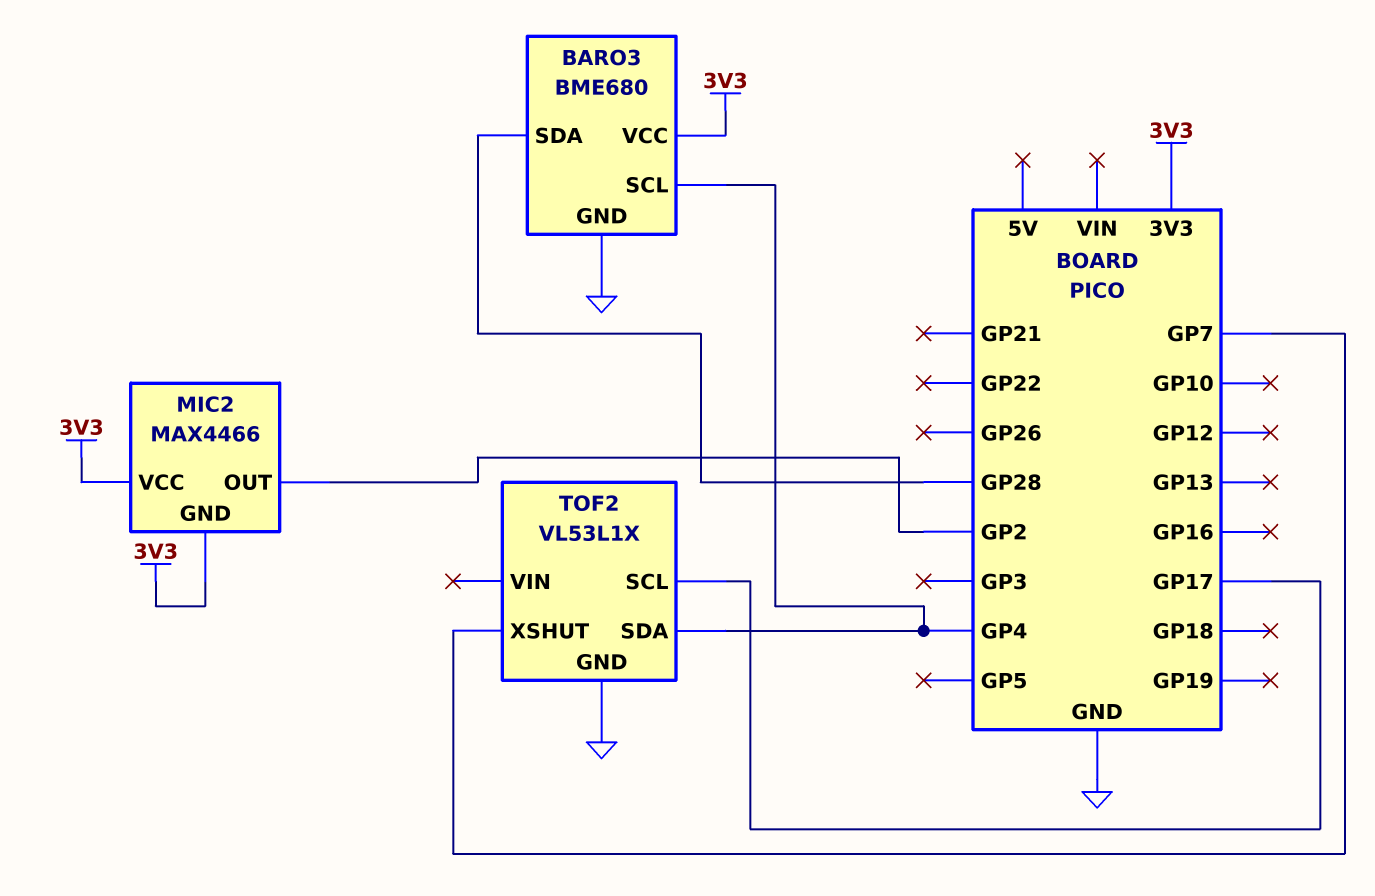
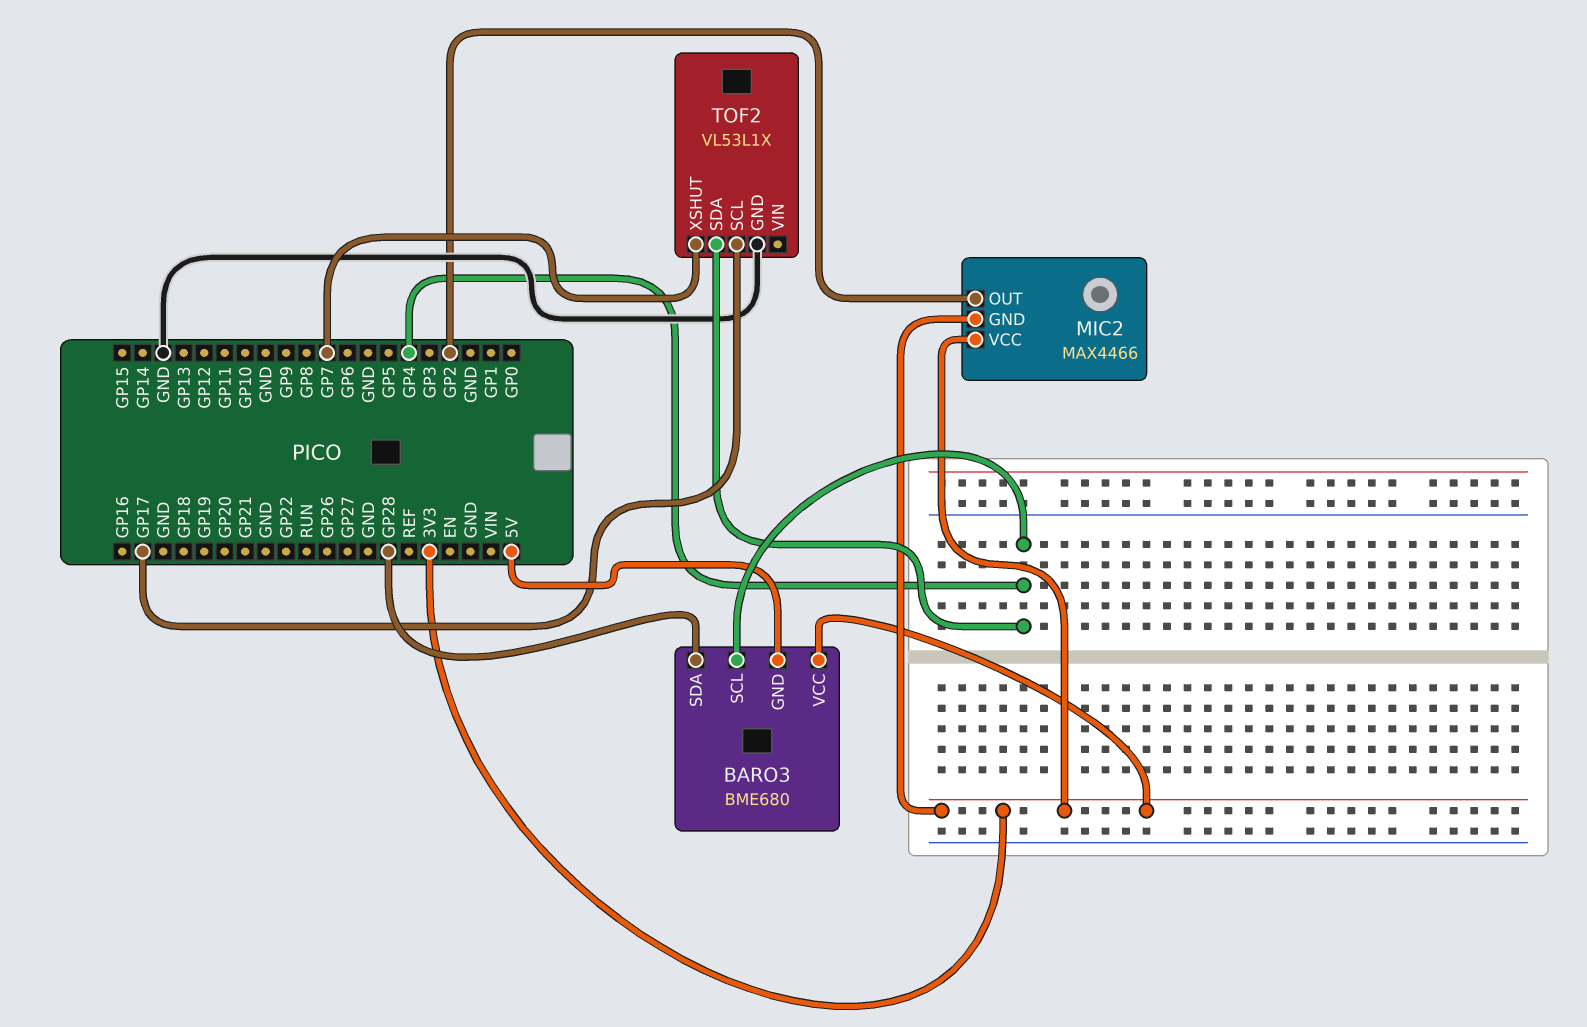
BARO3 pin GND: GND -> 5V

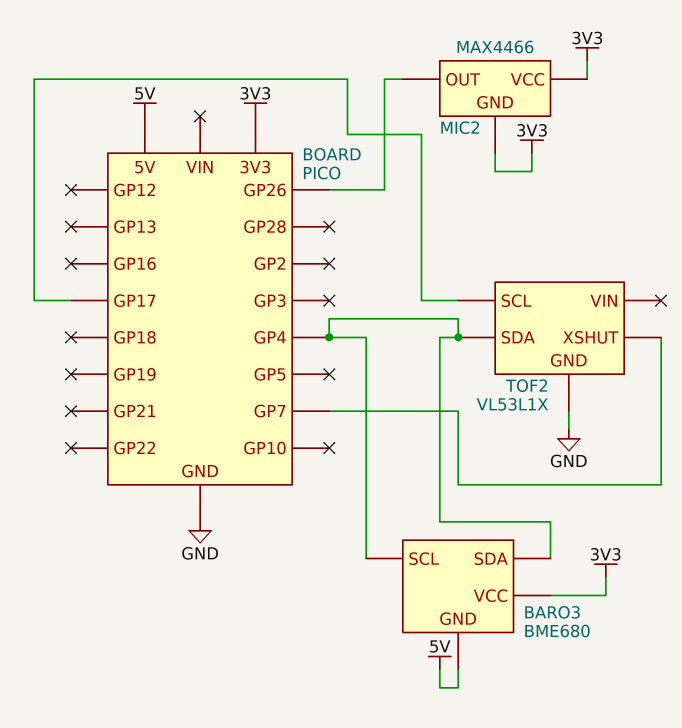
BARO3 pin SDA: GP28 -> GP4
MIC2 pin OUT: GP2 -> GP26

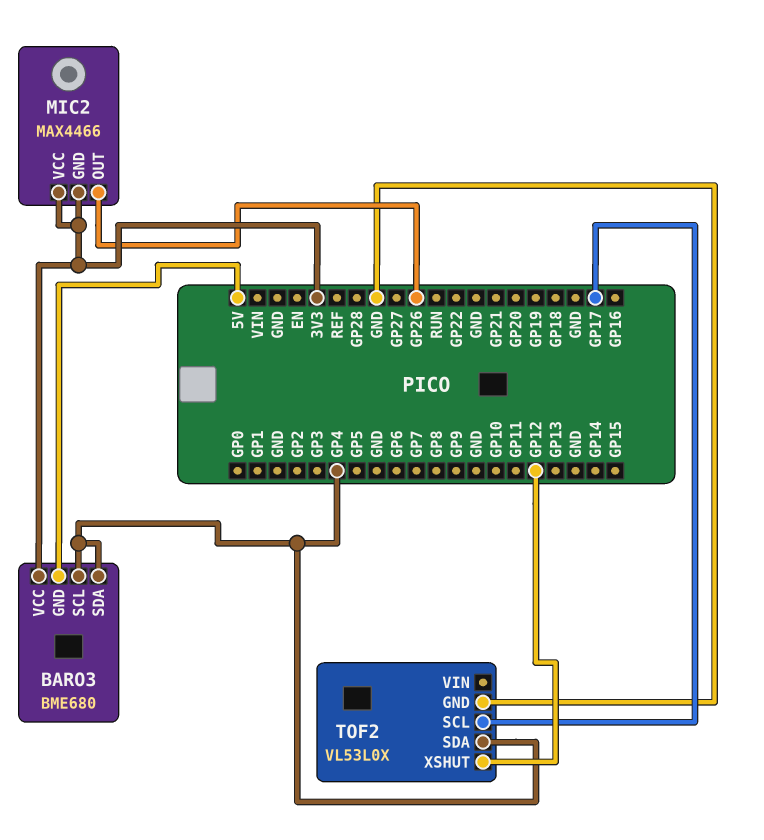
TOF2: VL53L1X -> VL53L0X
TOF2 pin XSHUT: GP7 -> GP12

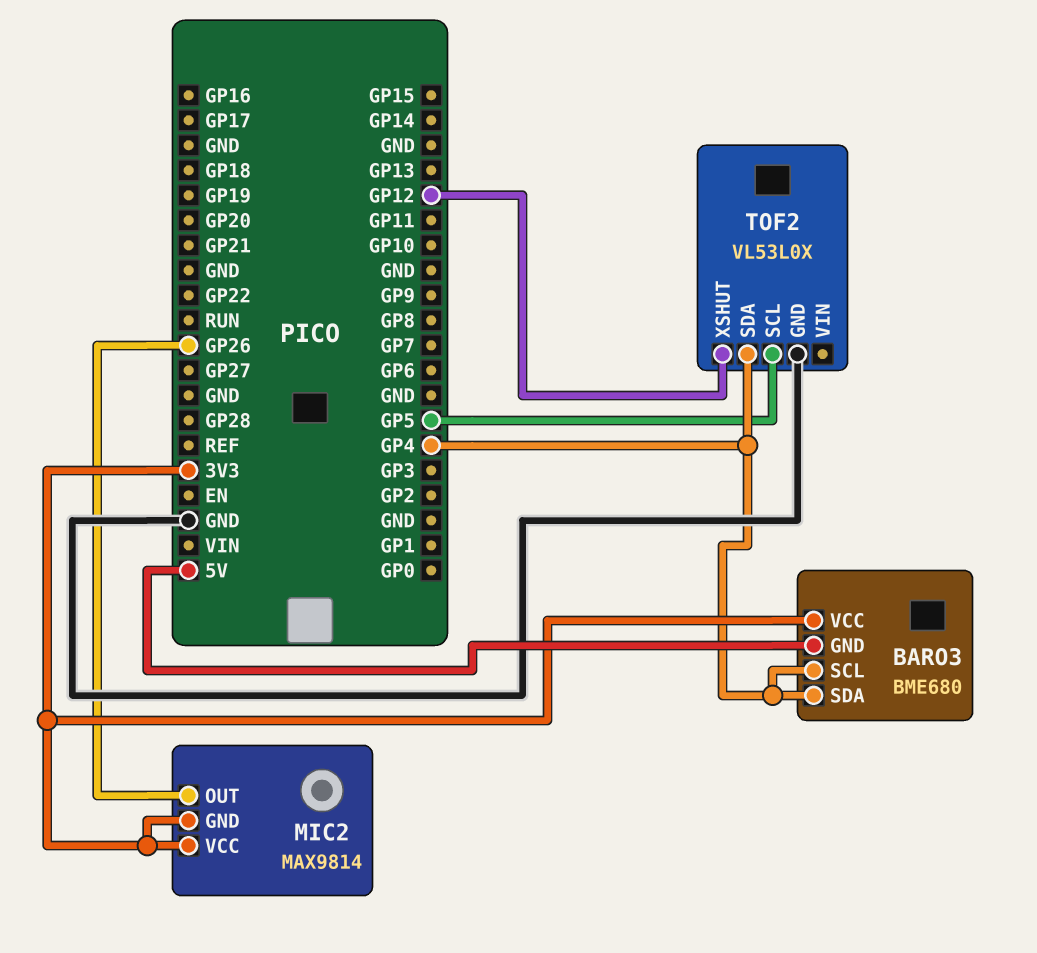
MIC2: MAX4466 -> MAX9814
TOF2 pin SCL: GP17 -> GP5

